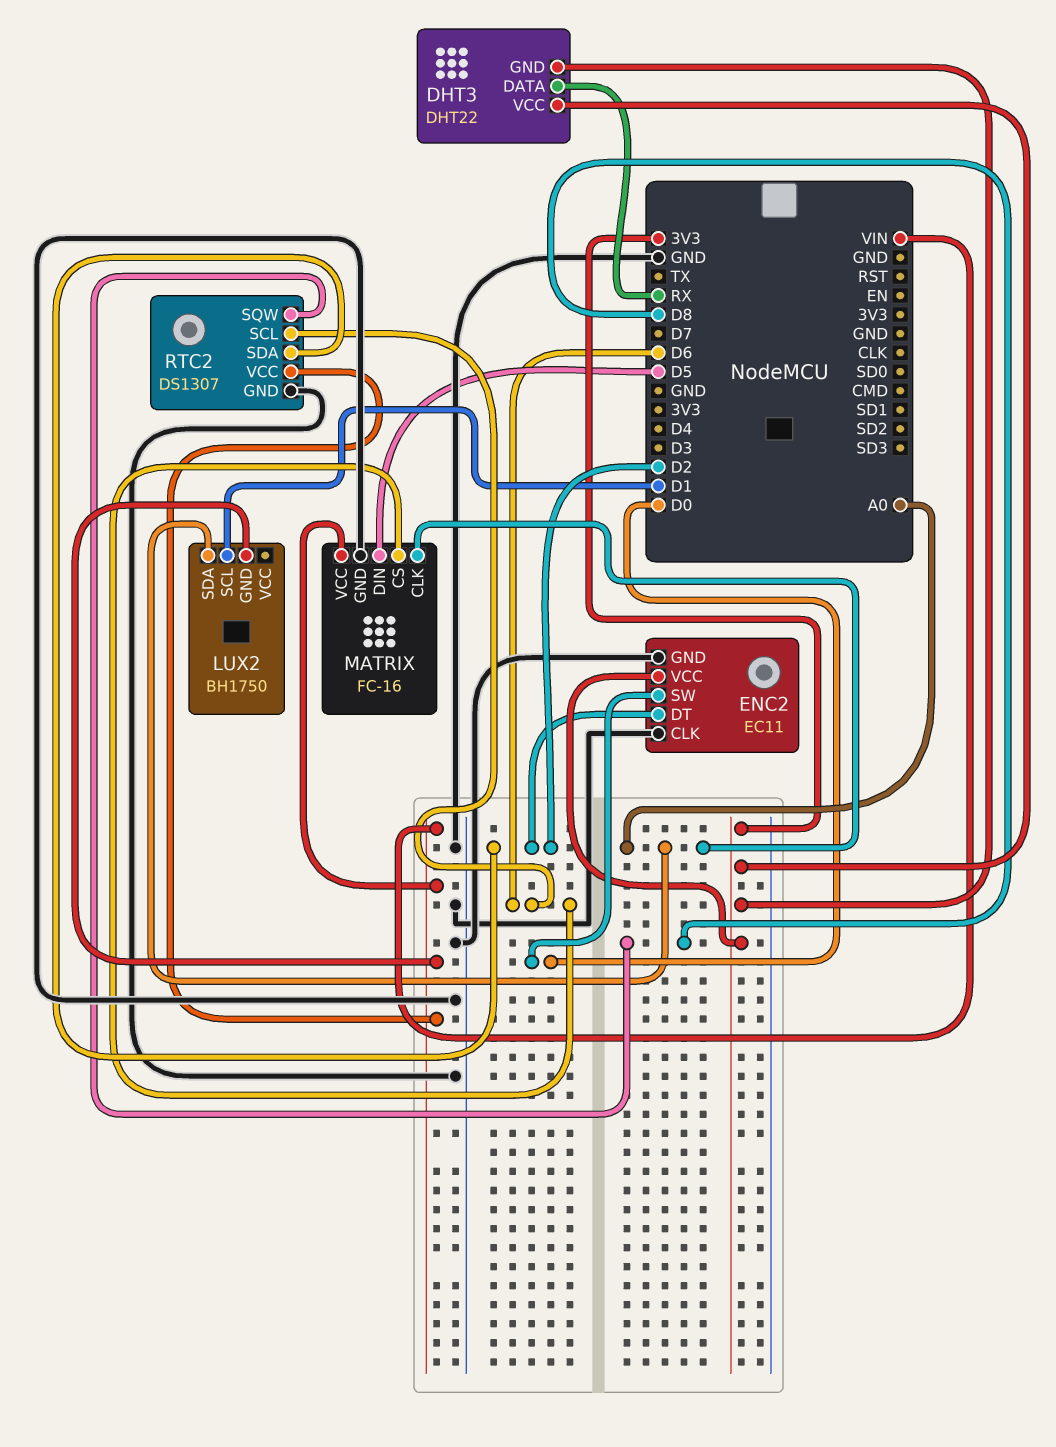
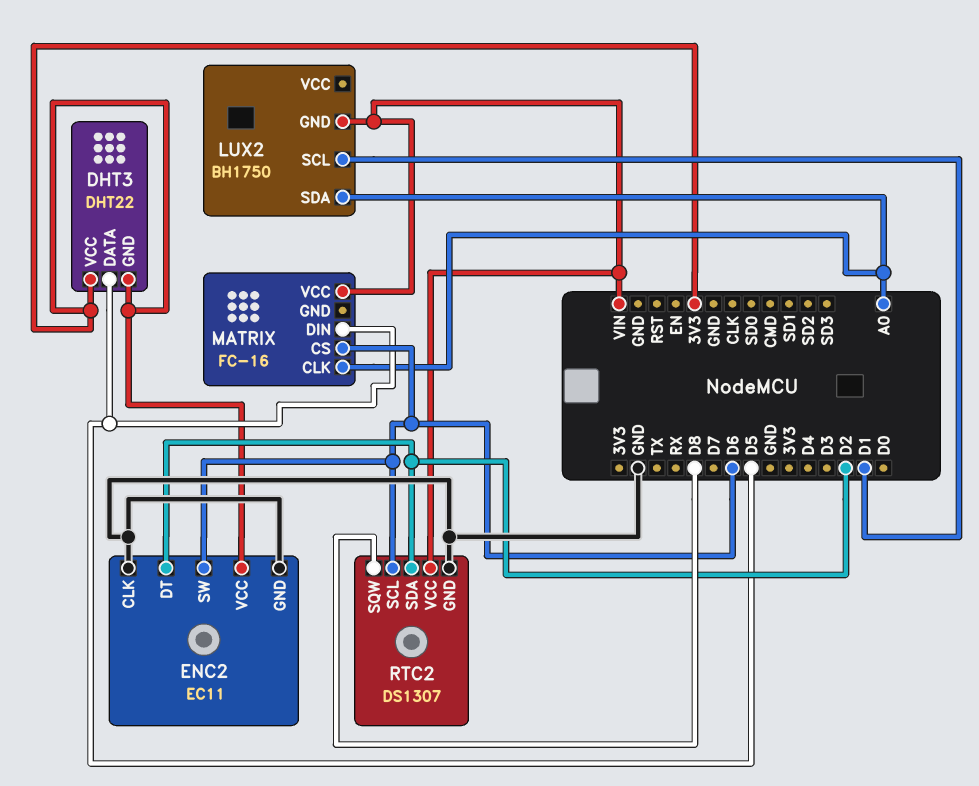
DHT3 pin DATA: RX -> D5
ENC2 pin SW: D0 -> D6
MATRIX pin GND: GND -> none

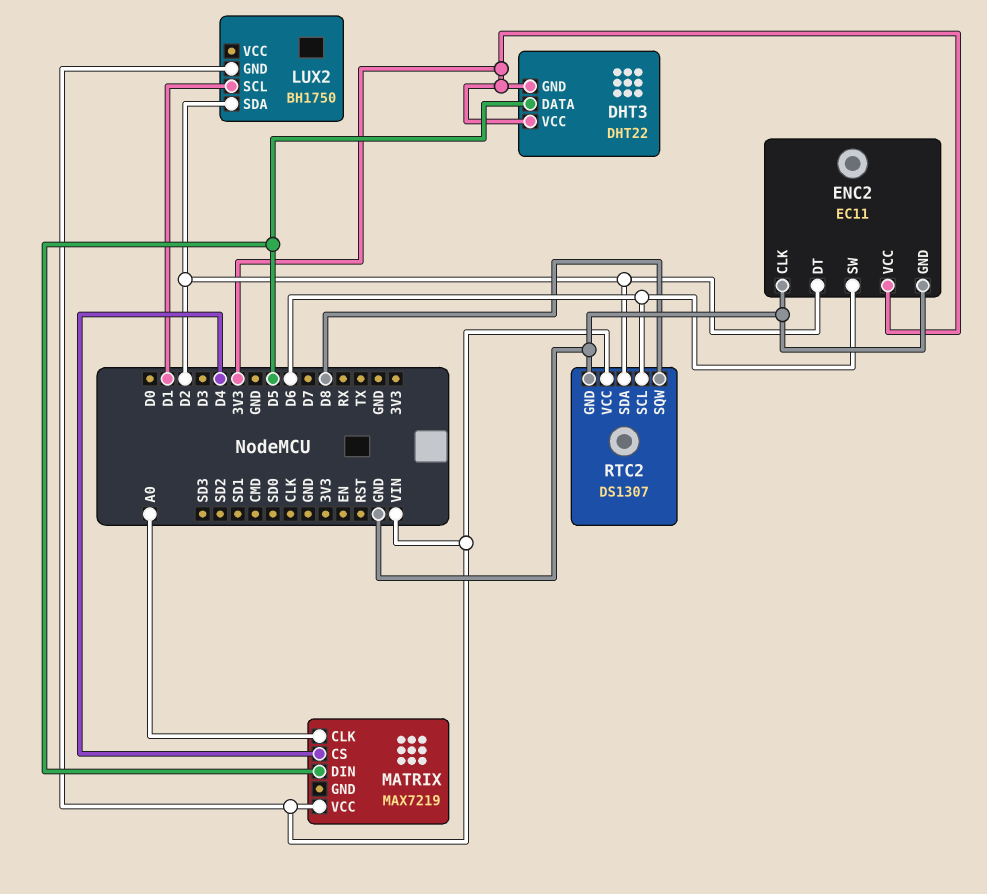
LUX2 pin SDA: A0 -> D2
MATRIX: FC-16 -> MAX7219
MATRIX pin CS: D6 -> D4

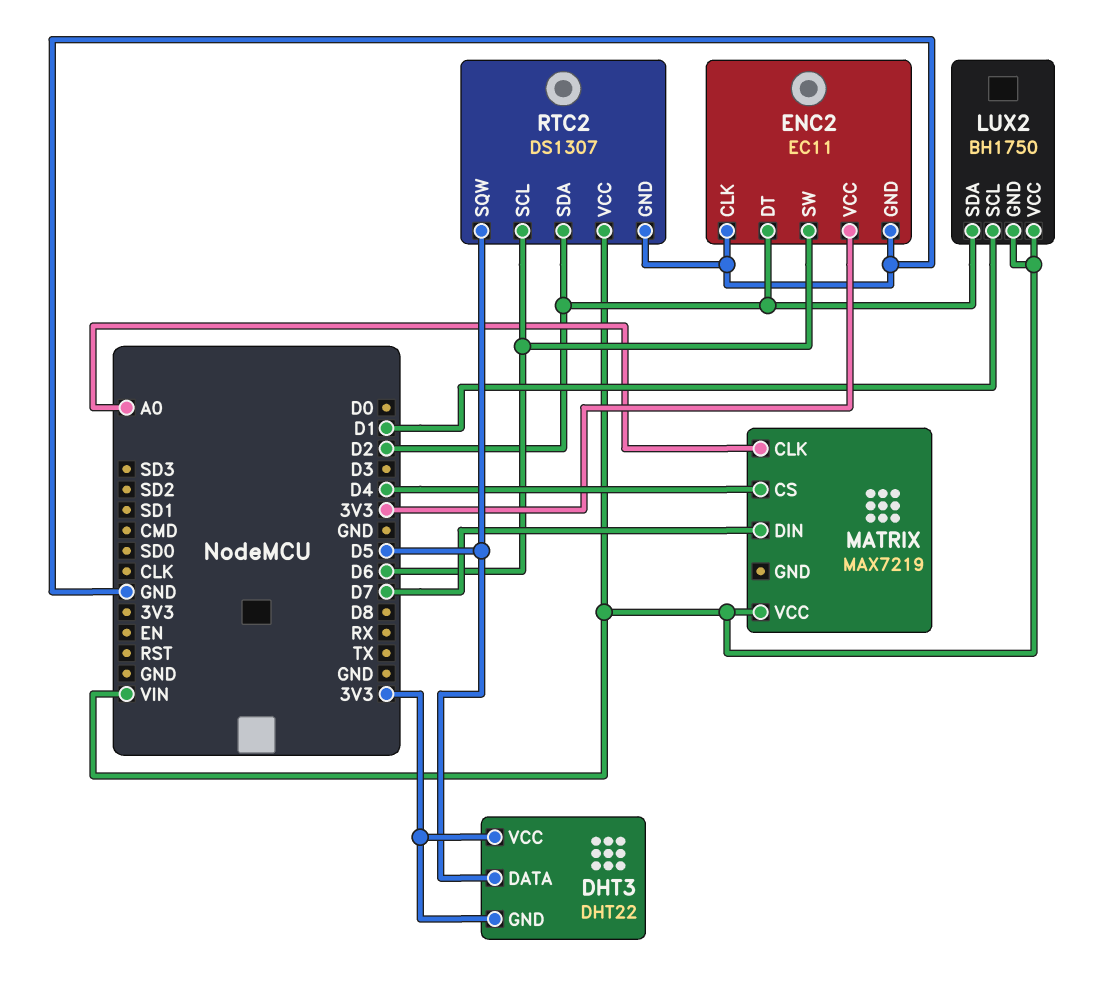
LUX2 pin VCC: none -> VIN
MATRIX pin DIN: D5 -> D7
RTC2 pin SQW: D8 -> D5

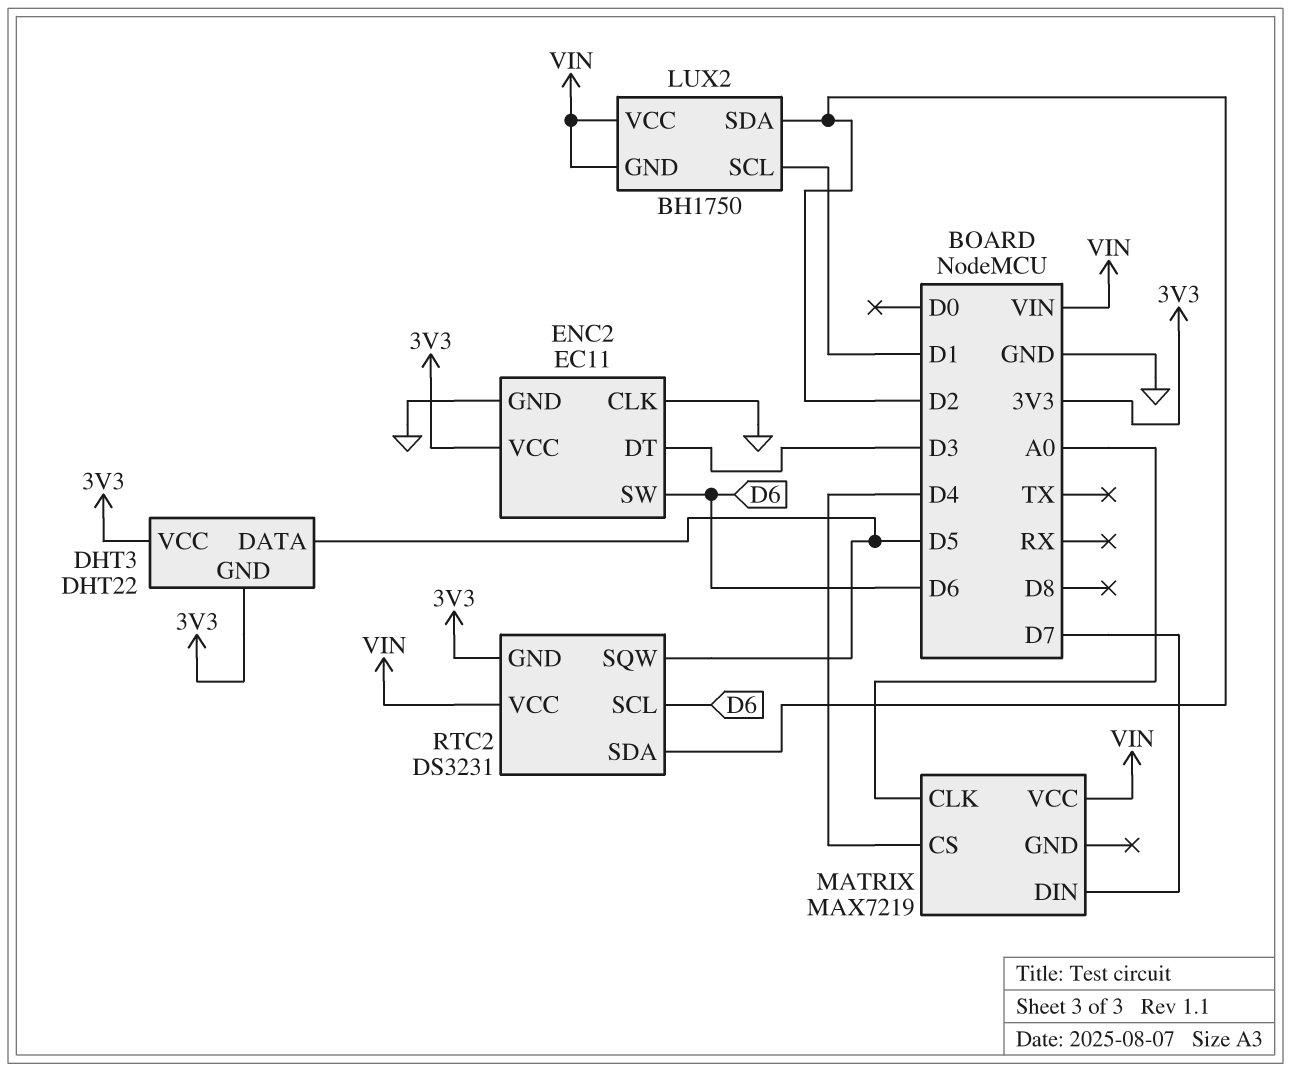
ENC2 pin DT: D2 -> D3
RTC2: DS1307 -> DS3231
RTC2 pin GND: GND -> 3V3

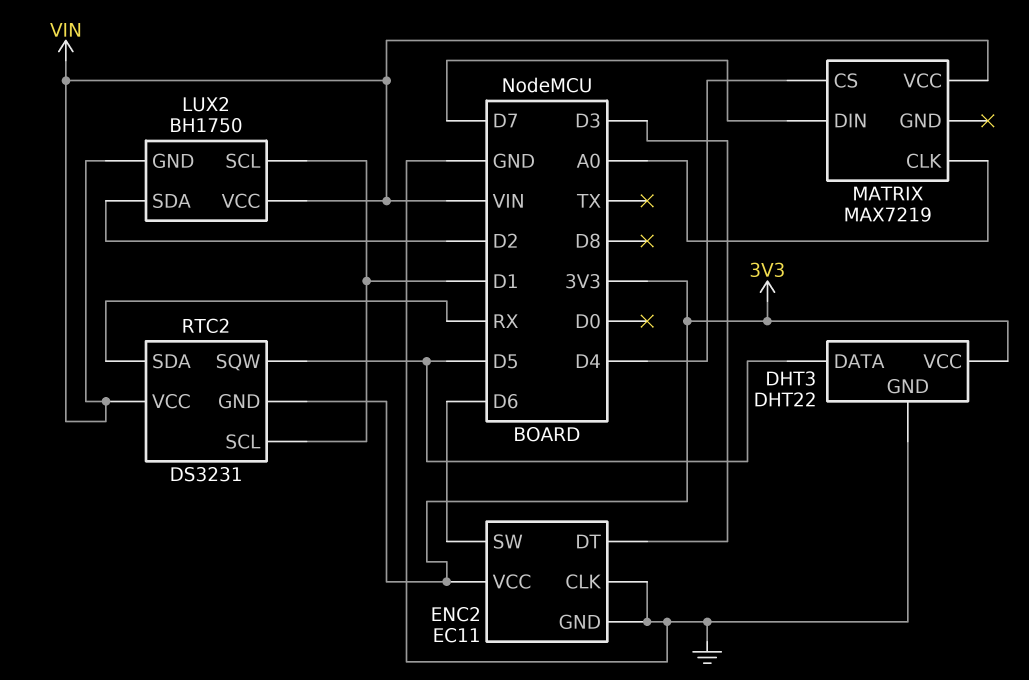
DHT3 pin GND: 3V3 -> GND
RTC2 pin SCL: D6 -> D1
RTC2 pin SDA: D2 -> RX

